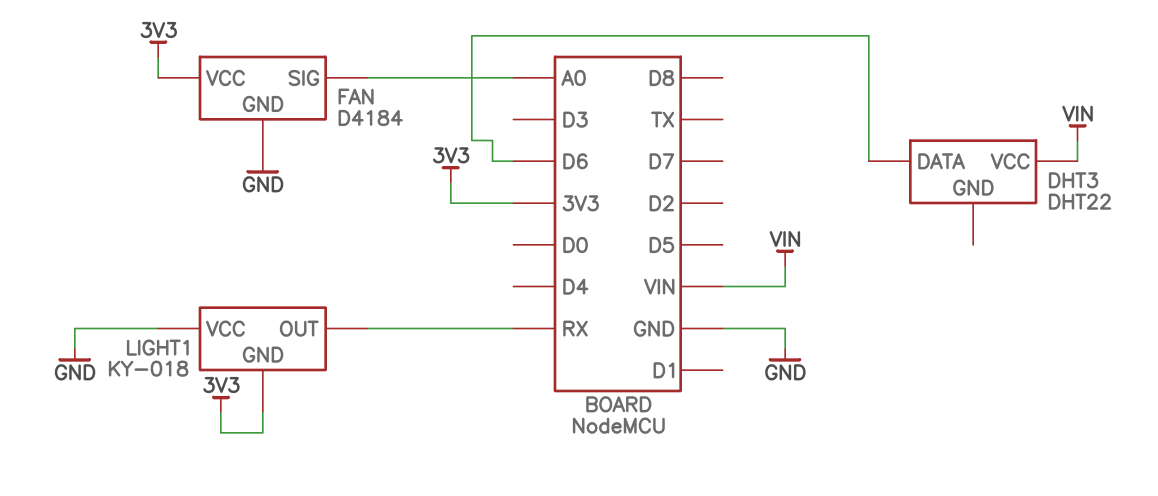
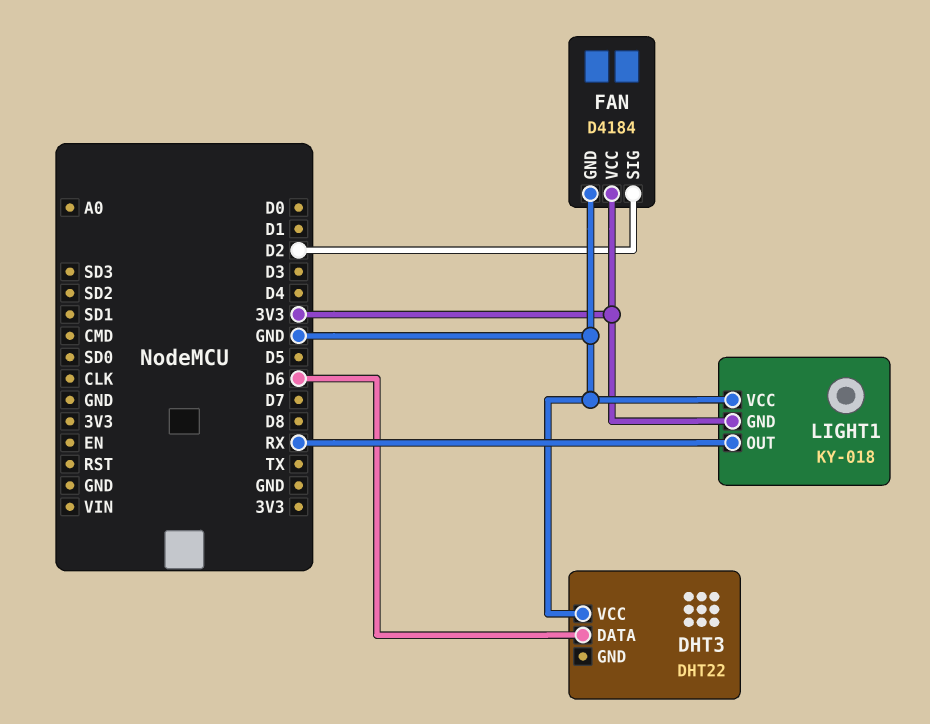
DHT3 pin VCC: VIN -> GND
FAN pin SIG: A0 -> D2

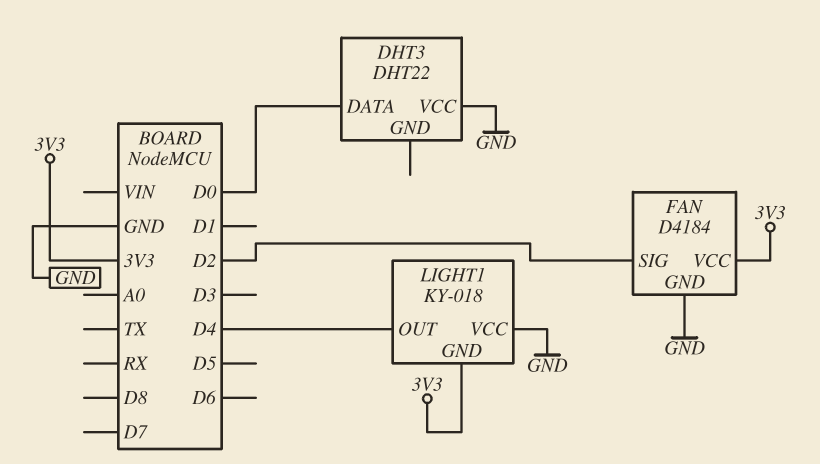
DHT3 pin DATA: D6 -> D0
LIGHT1 pin OUT: RX -> D4

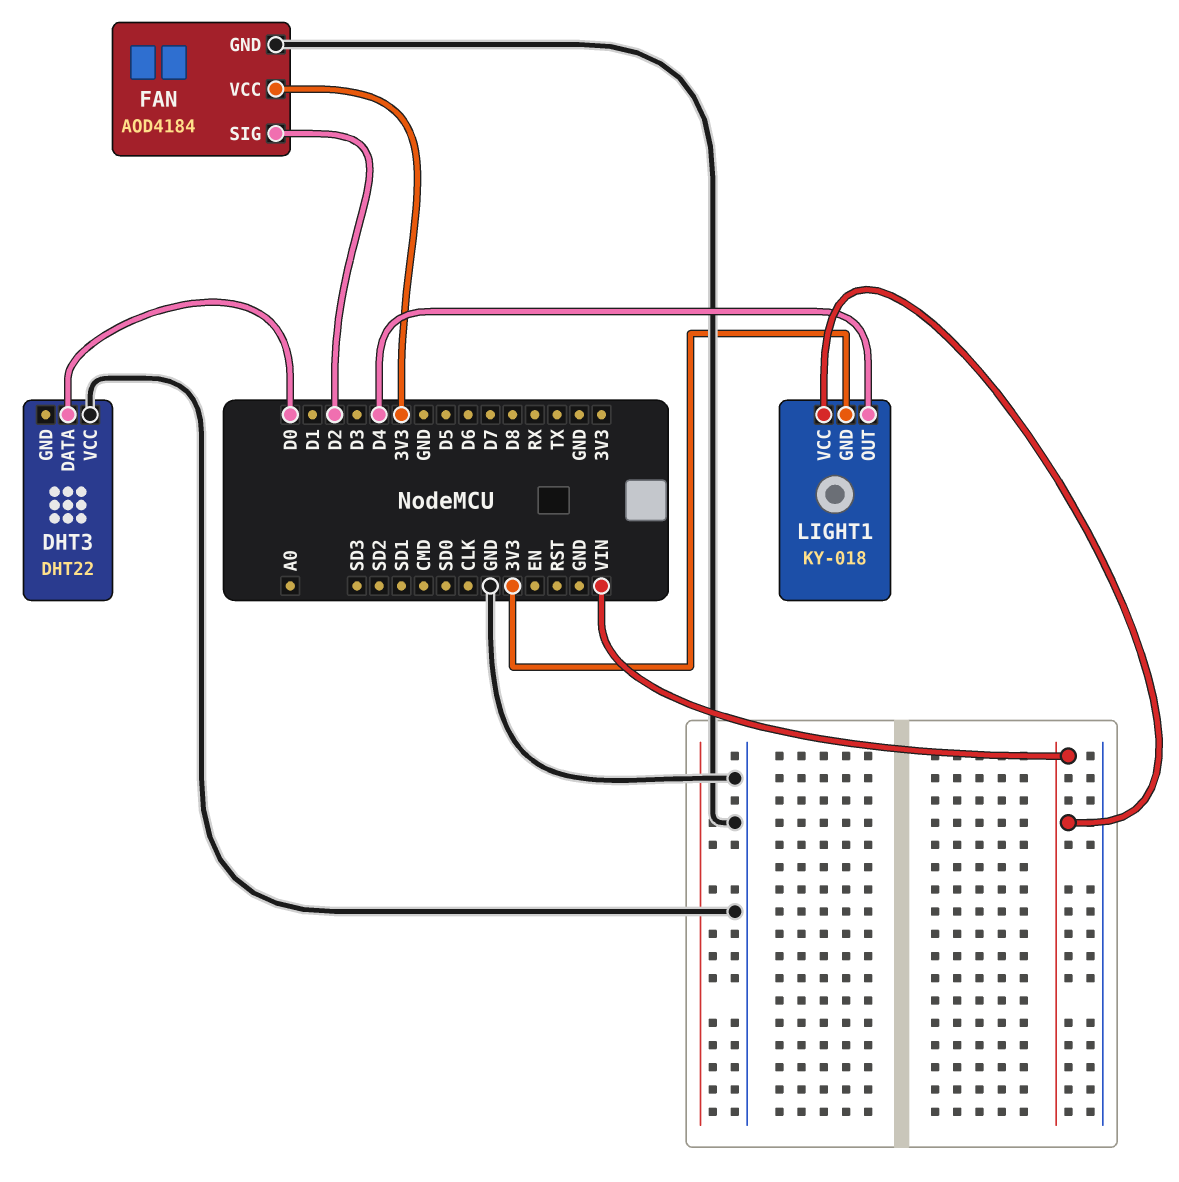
FAN: D4184 -> AOD4184
LIGHT1 pin VCC: GND -> VIN

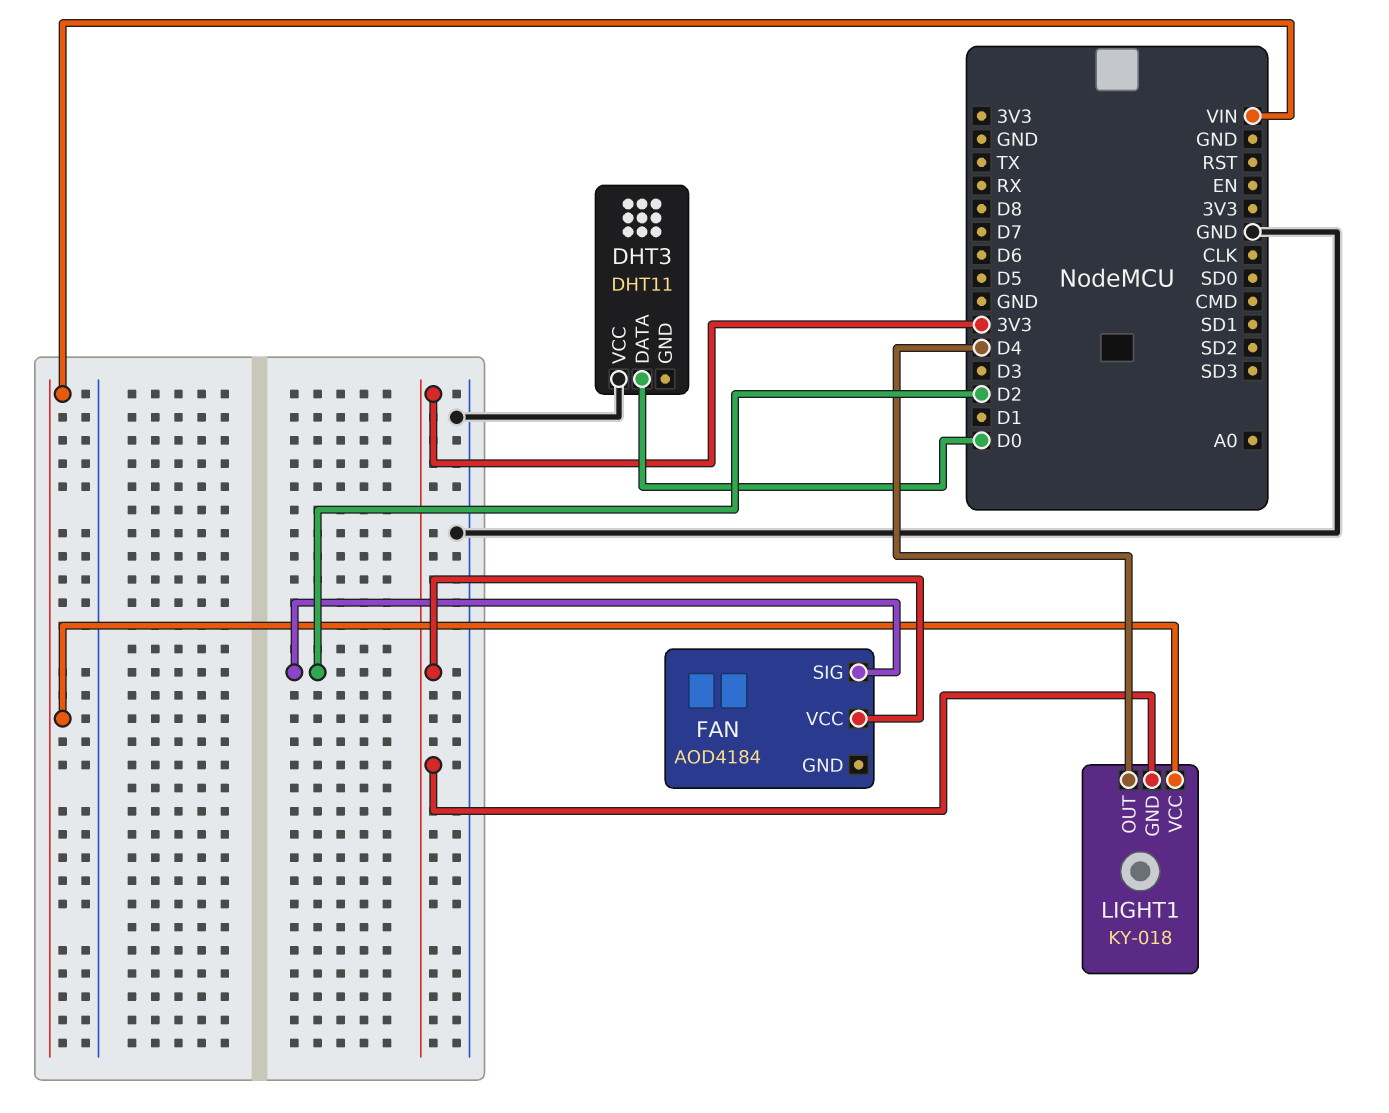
DHT3: DHT22 -> DHT11
FAN pin GND: GND -> none

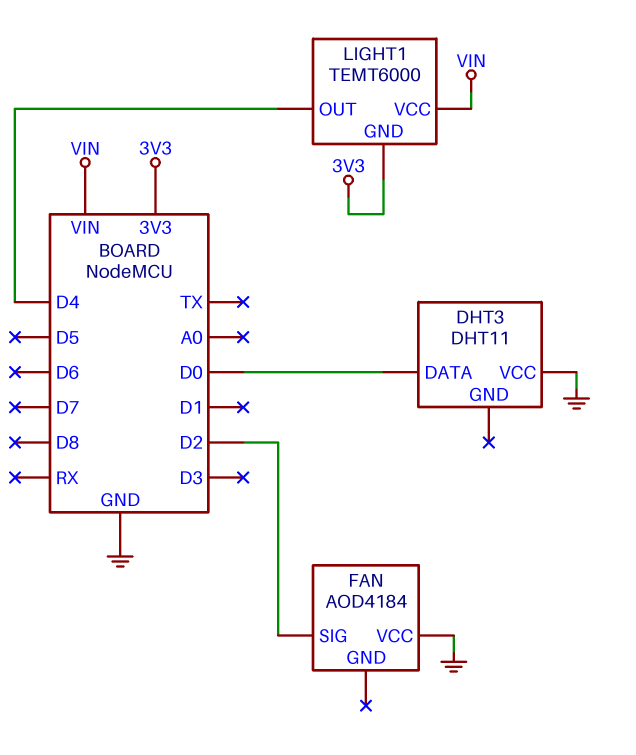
FAN pin VCC: 3V3 -> GND
LIGHT1: KY-018 -> TEMT6000

